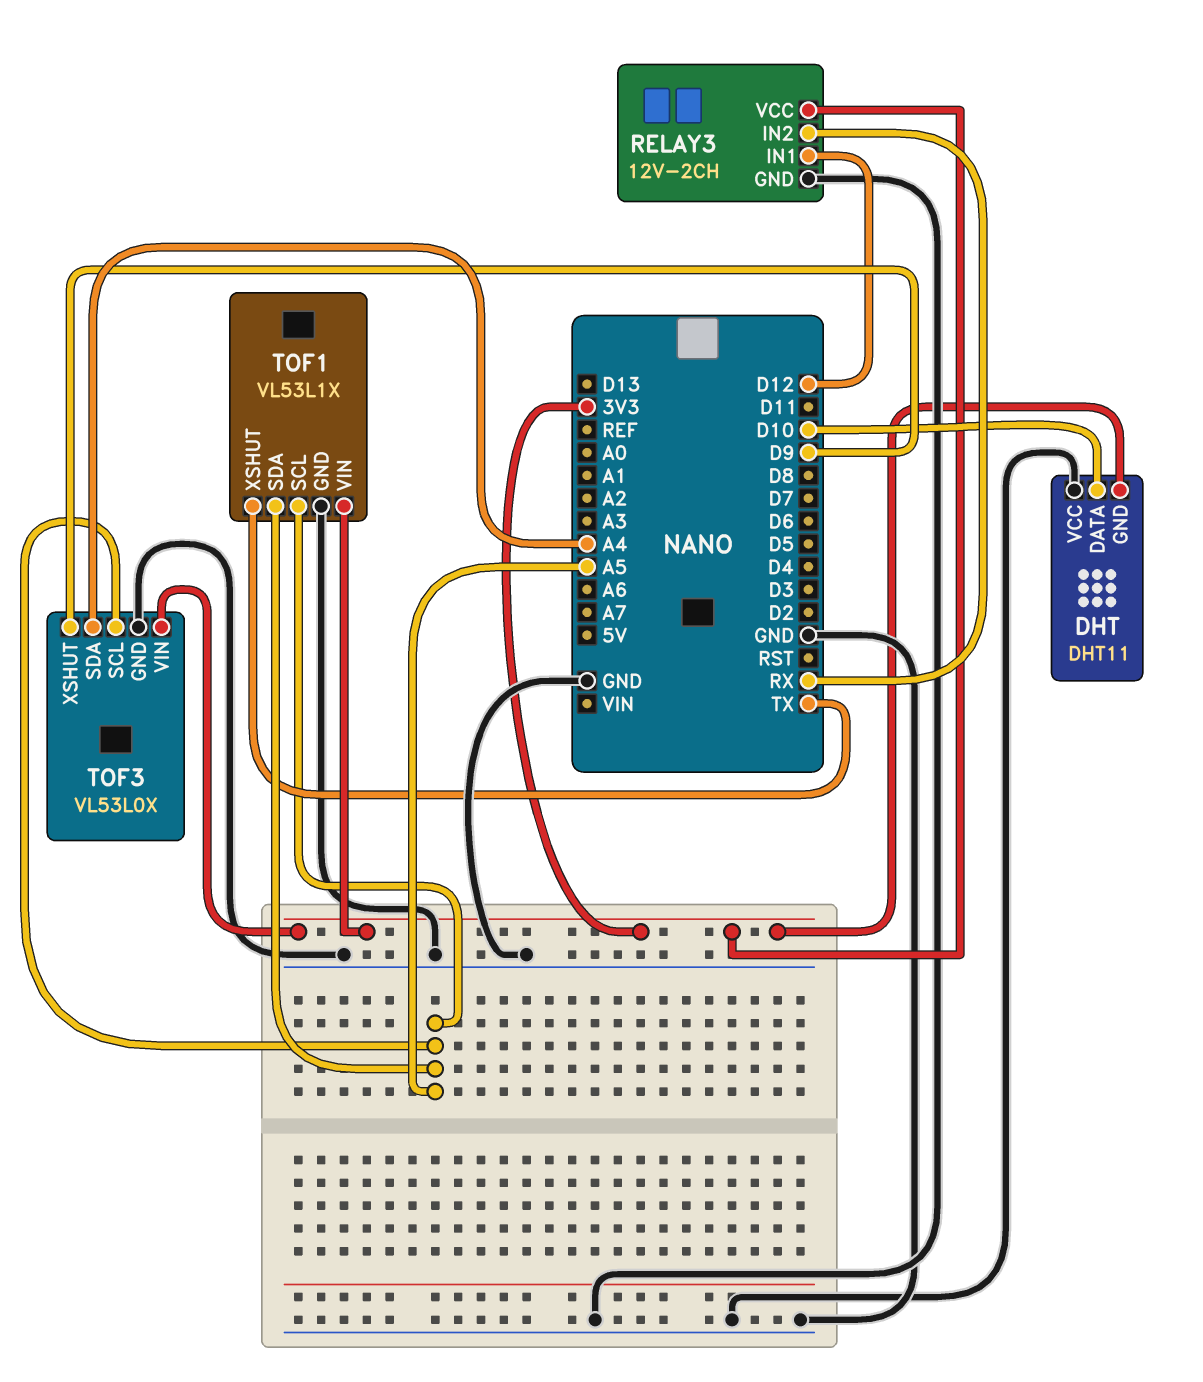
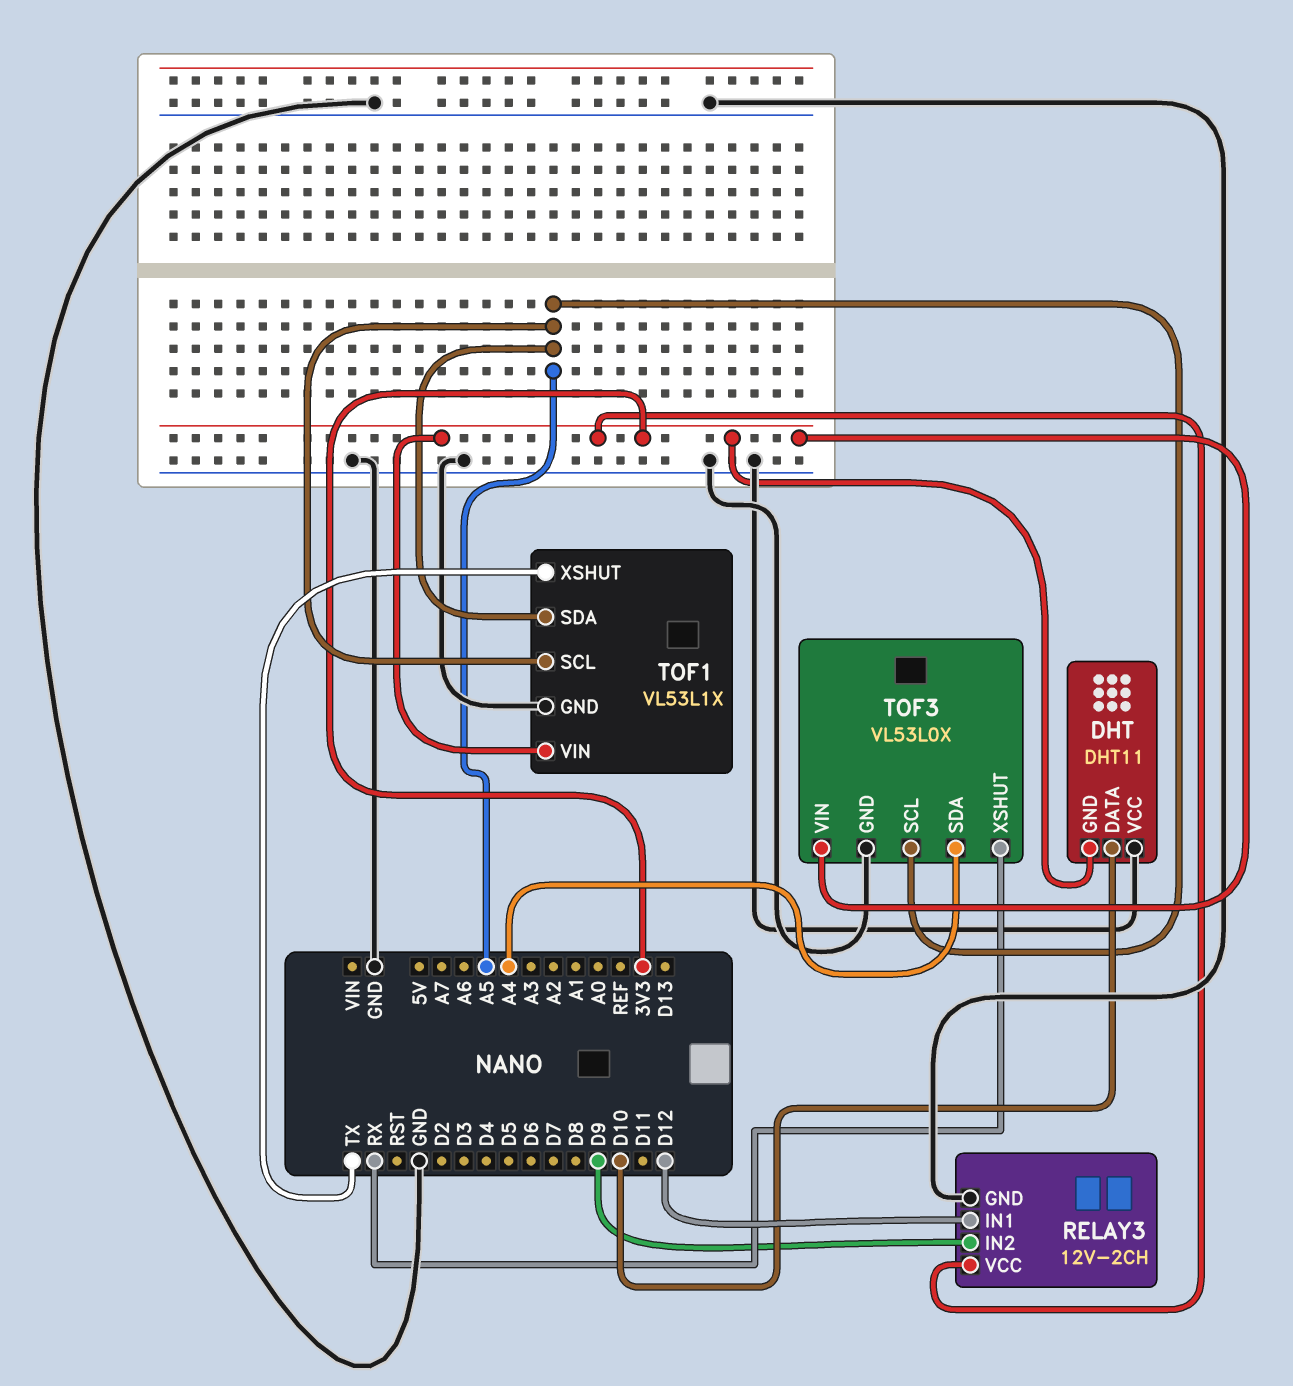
RELAY3 pin IN2: RX -> D9
TOF3 pin XSHUT: D9 -> RX

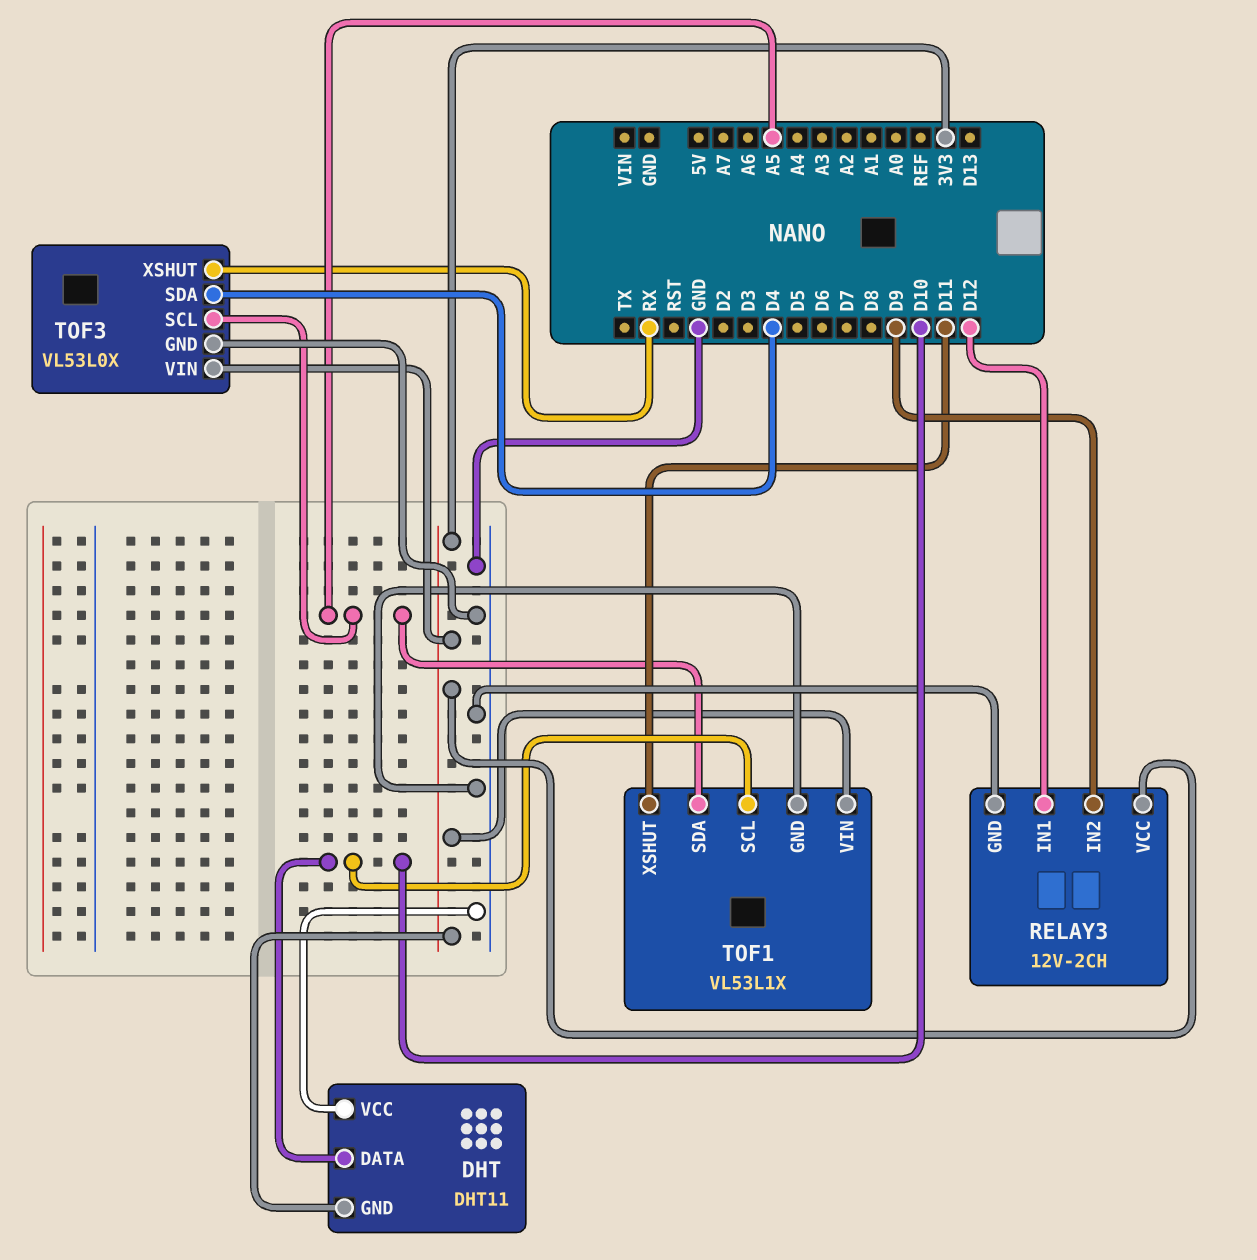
TOF1 pin SCL: A5 -> D10
TOF1 pin XSHUT: TX -> D11
TOF3 pin SDA: A4 -> D4

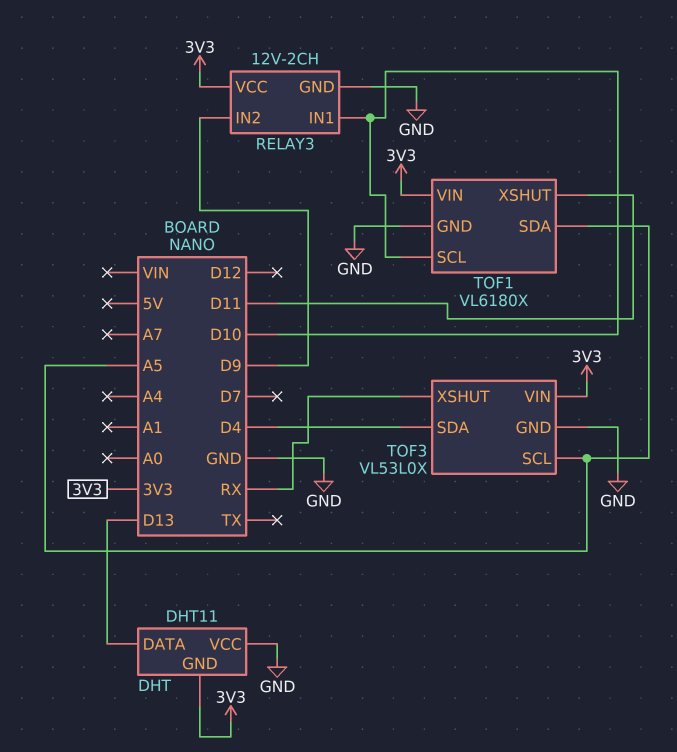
DHT pin DATA: D10 -> D13
RELAY3 pin IN1: D12 -> D10
TOF1: VL53L1X -> VL6180X

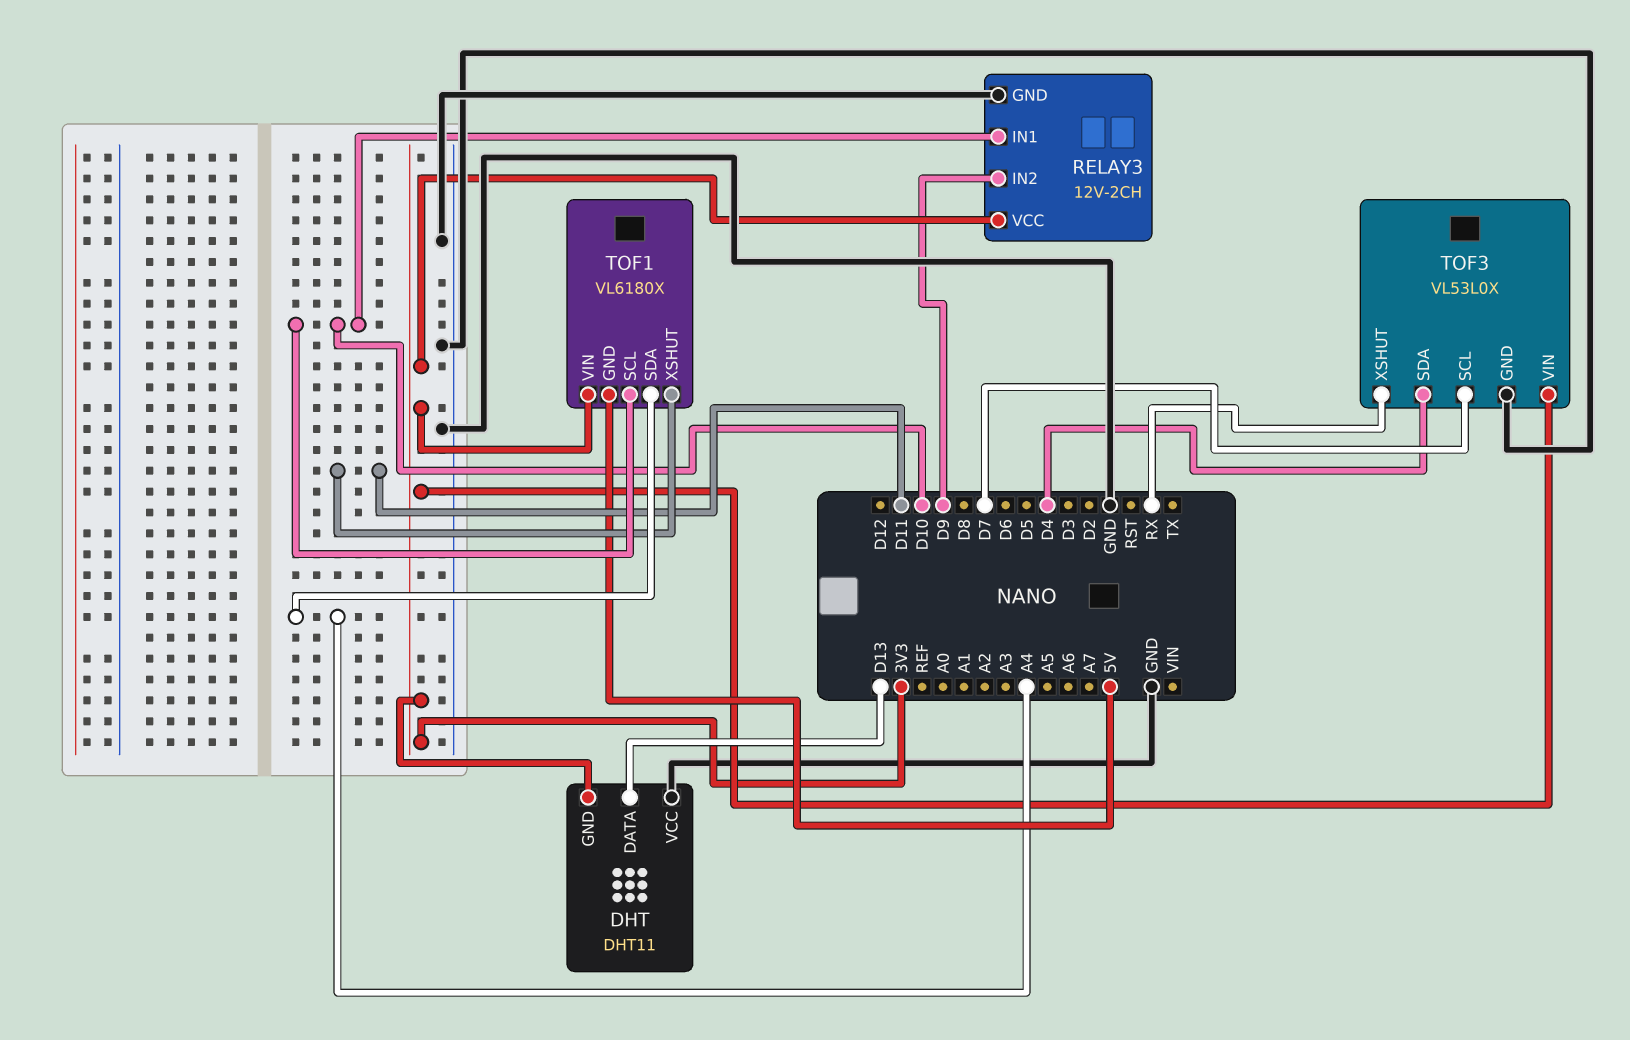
TOF1 pin GND: GND -> 5V
TOF1 pin SDA: A5 -> A4
TOF3 pin SCL: A5 -> D7

